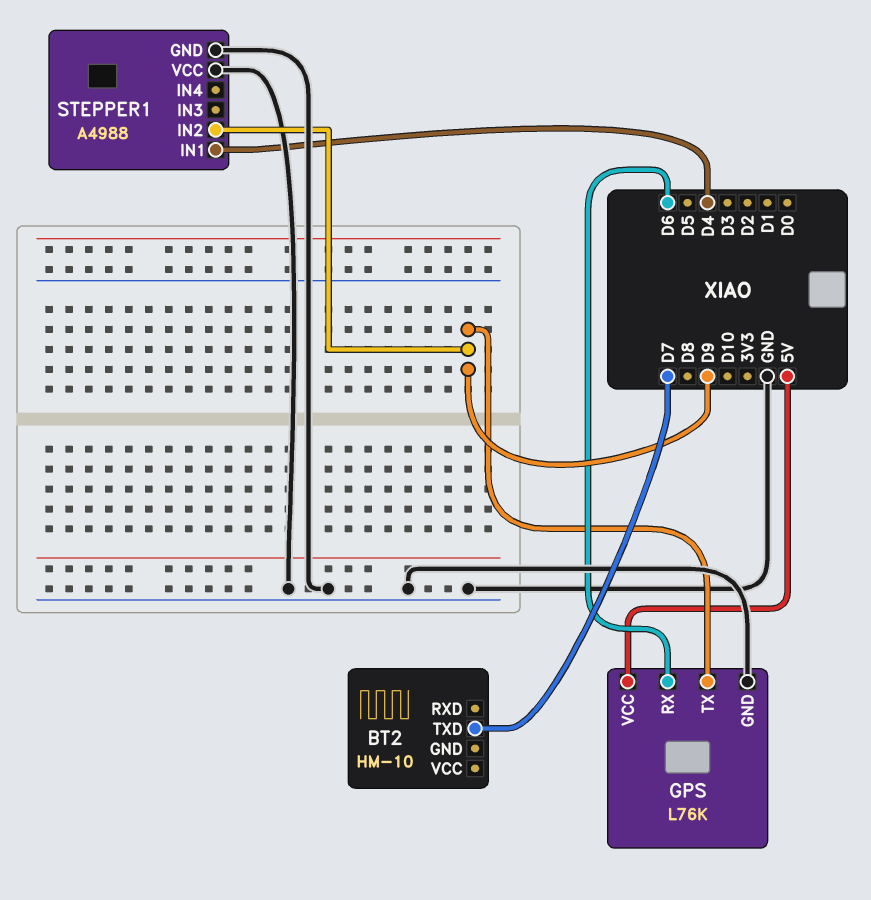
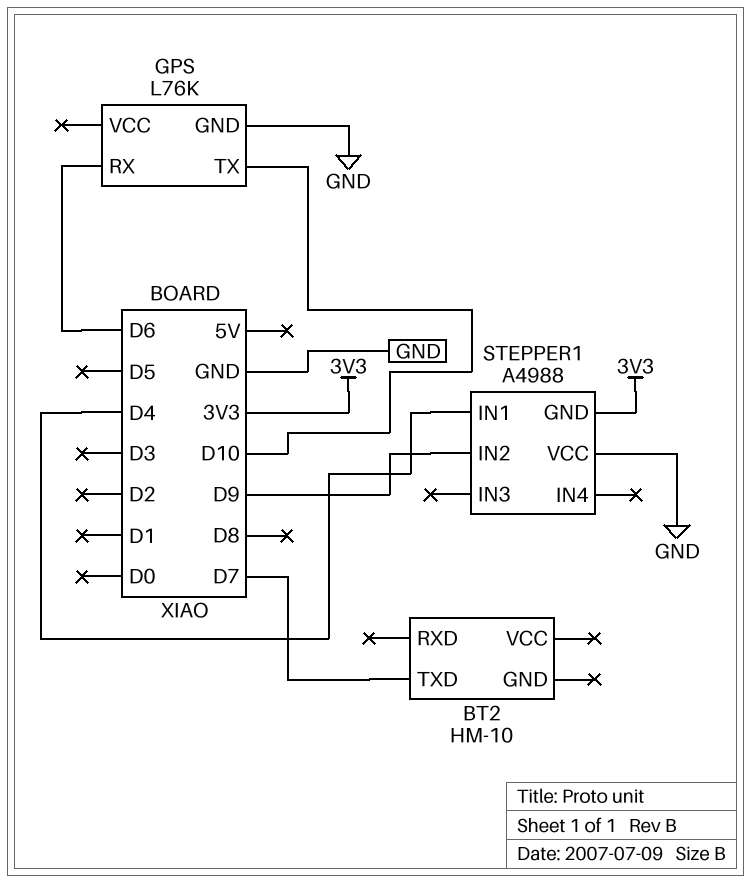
GPS pin TX: D9 -> D10
GPS pin VCC: 5V -> none
STEPPER1 pin GND: GND -> 3V3

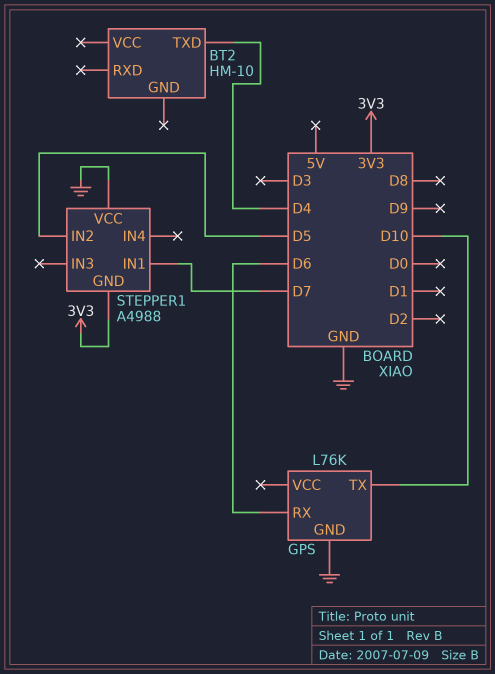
BT2 pin TXD: D7 -> D4
STEPPER1 pin IN1: D4 -> D7
STEPPER1 pin IN2: D9 -> D5

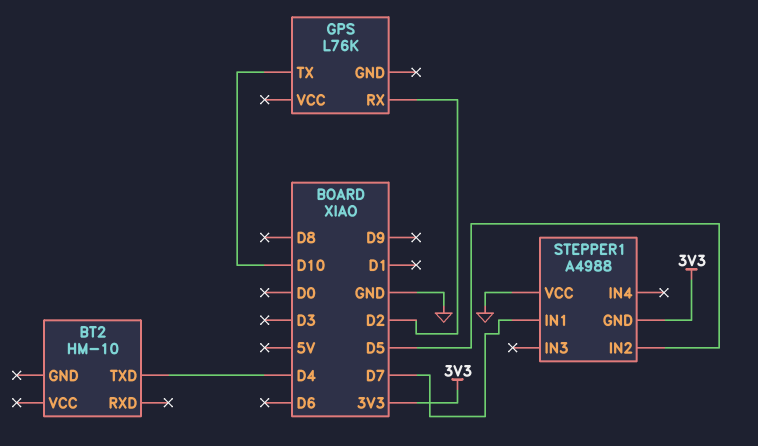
GPS pin GND: GND -> none
GPS pin RX: D6 -> D2

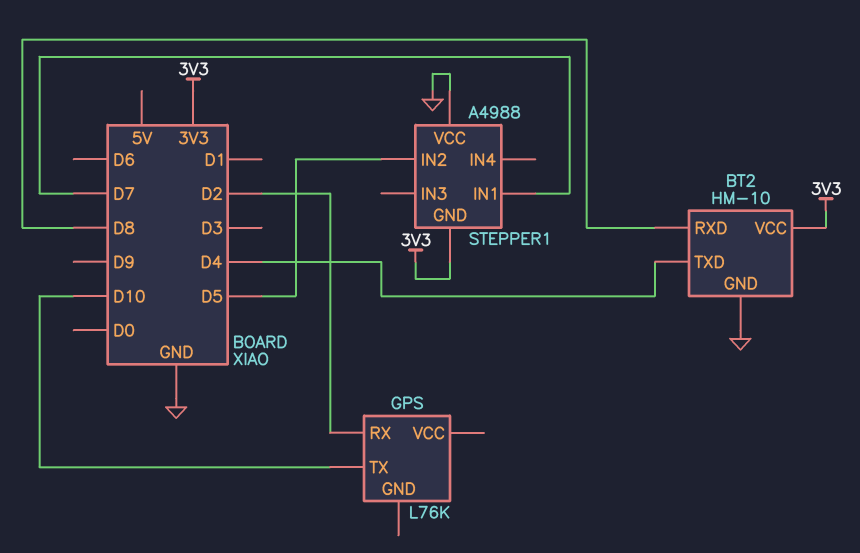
BT2 pin GND: none -> GND
BT2 pin RXD: none -> D8
BT2 pin VCC: none -> 3V3

